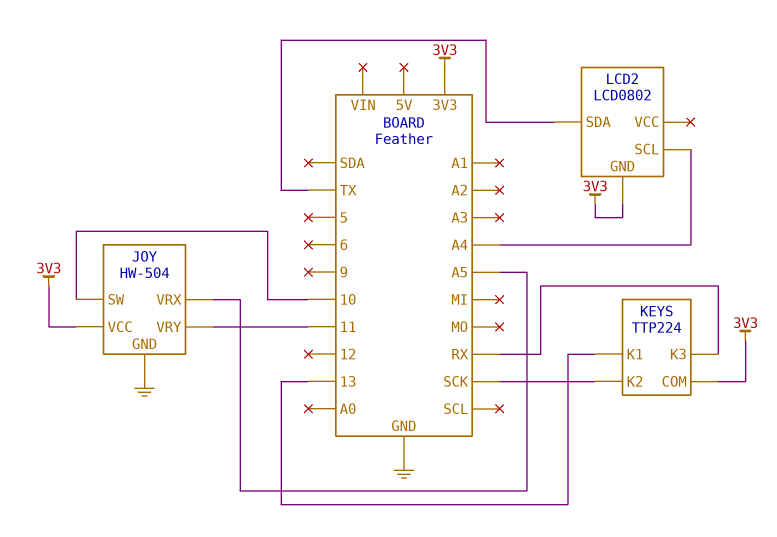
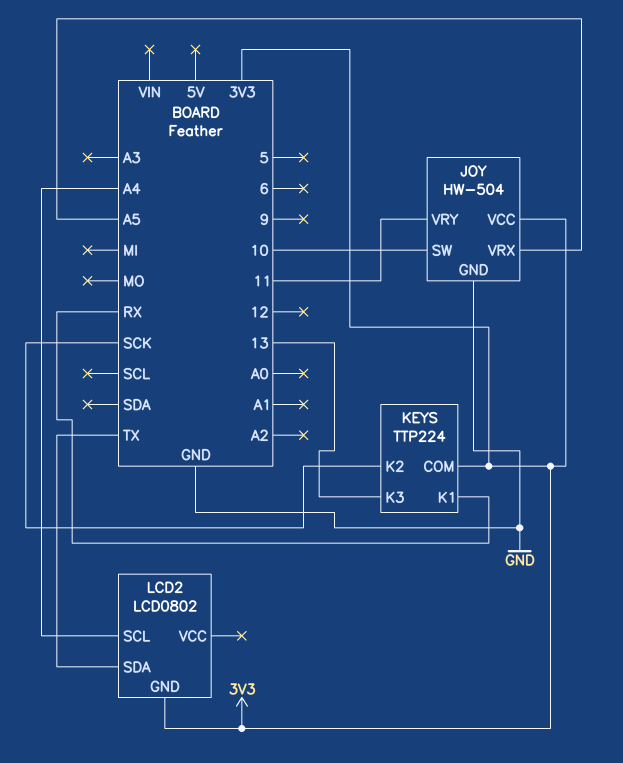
KEYS pin K1: 13 -> RX
KEYS pin K3: RX -> 13

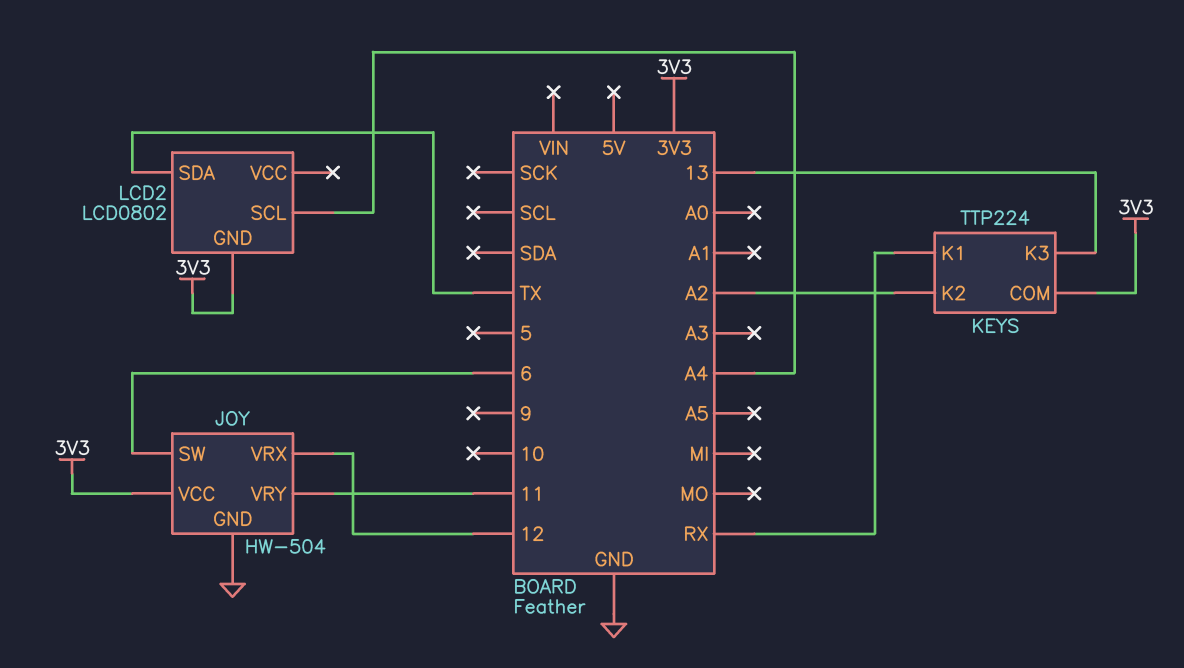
JOY pin SW: 10 -> 6
JOY pin VRX: A5 -> 12
KEYS pin K2: SCK -> A2

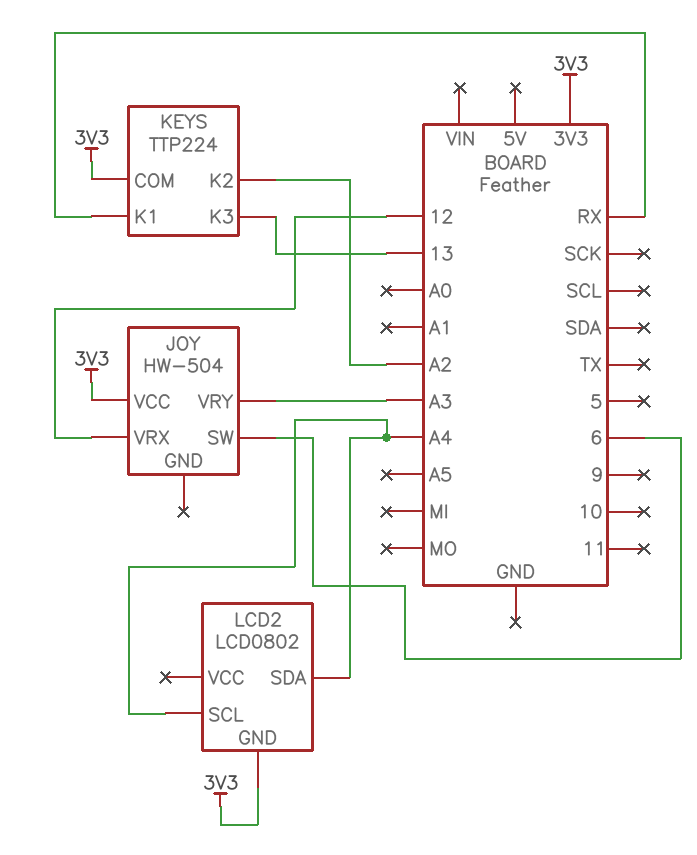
JOY pin GND: GND -> none
JOY pin VRY: 11 -> A3
LCD2 pin SDA: TX -> A4

